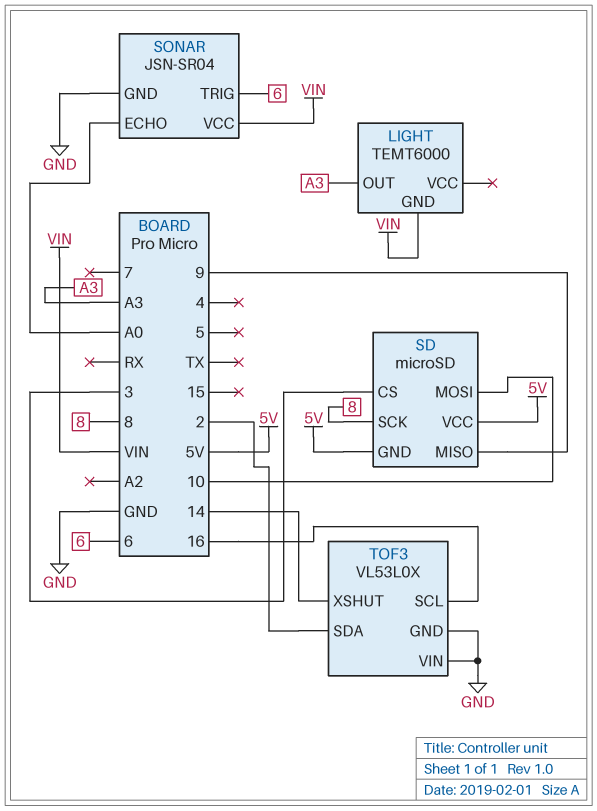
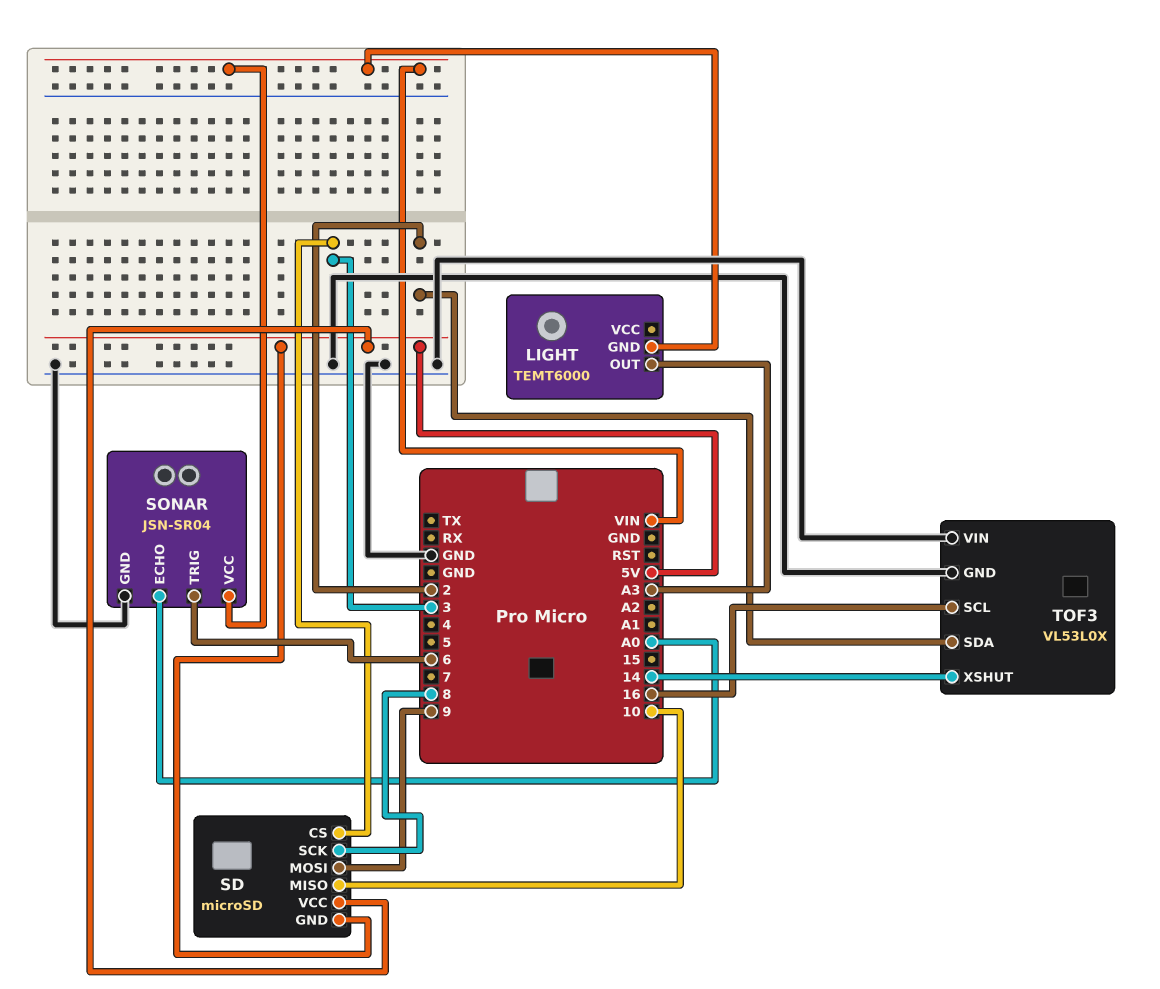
SD pin MISO: 9 -> 10
SD pin MOSI: 10 -> 9

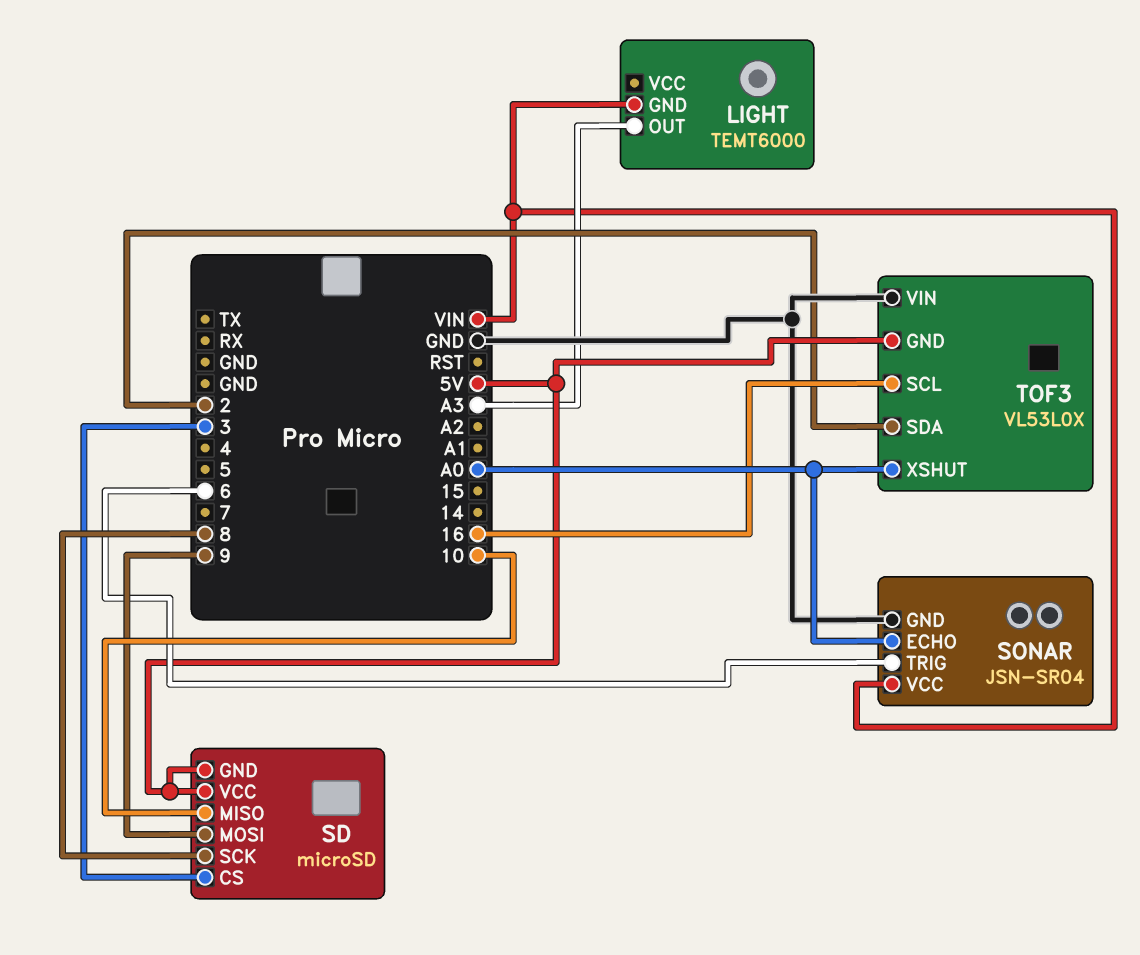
TOF3 pin GND: GND -> 5V
TOF3 pin XSHUT: 14 -> A0

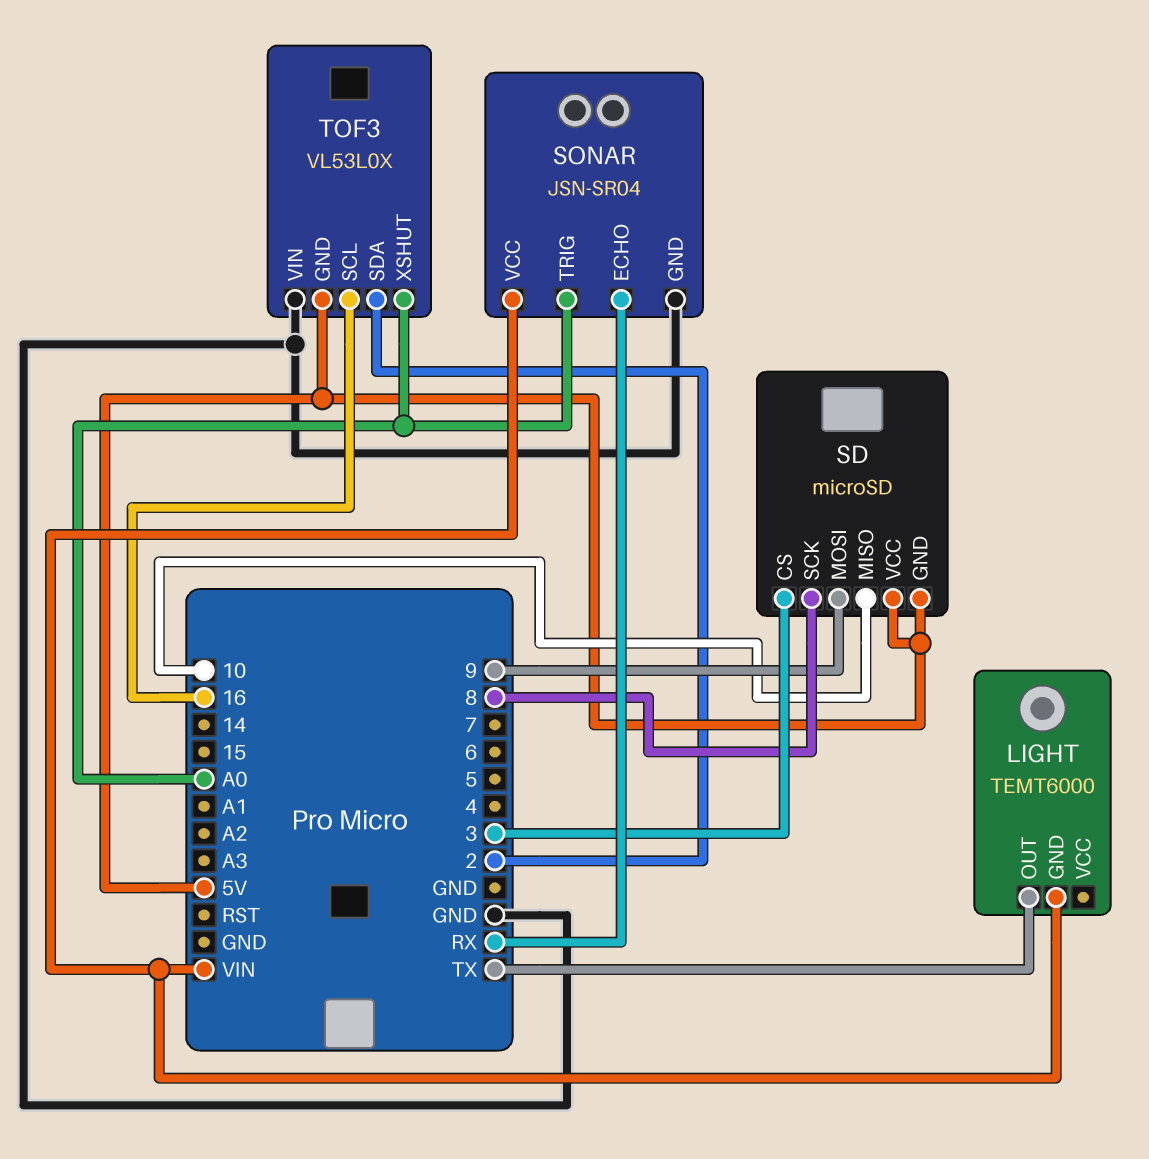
LIGHT pin OUT: A3 -> TX
SONAR pin ECHO: A0 -> RX
SONAR pin TRIG: 6 -> A0

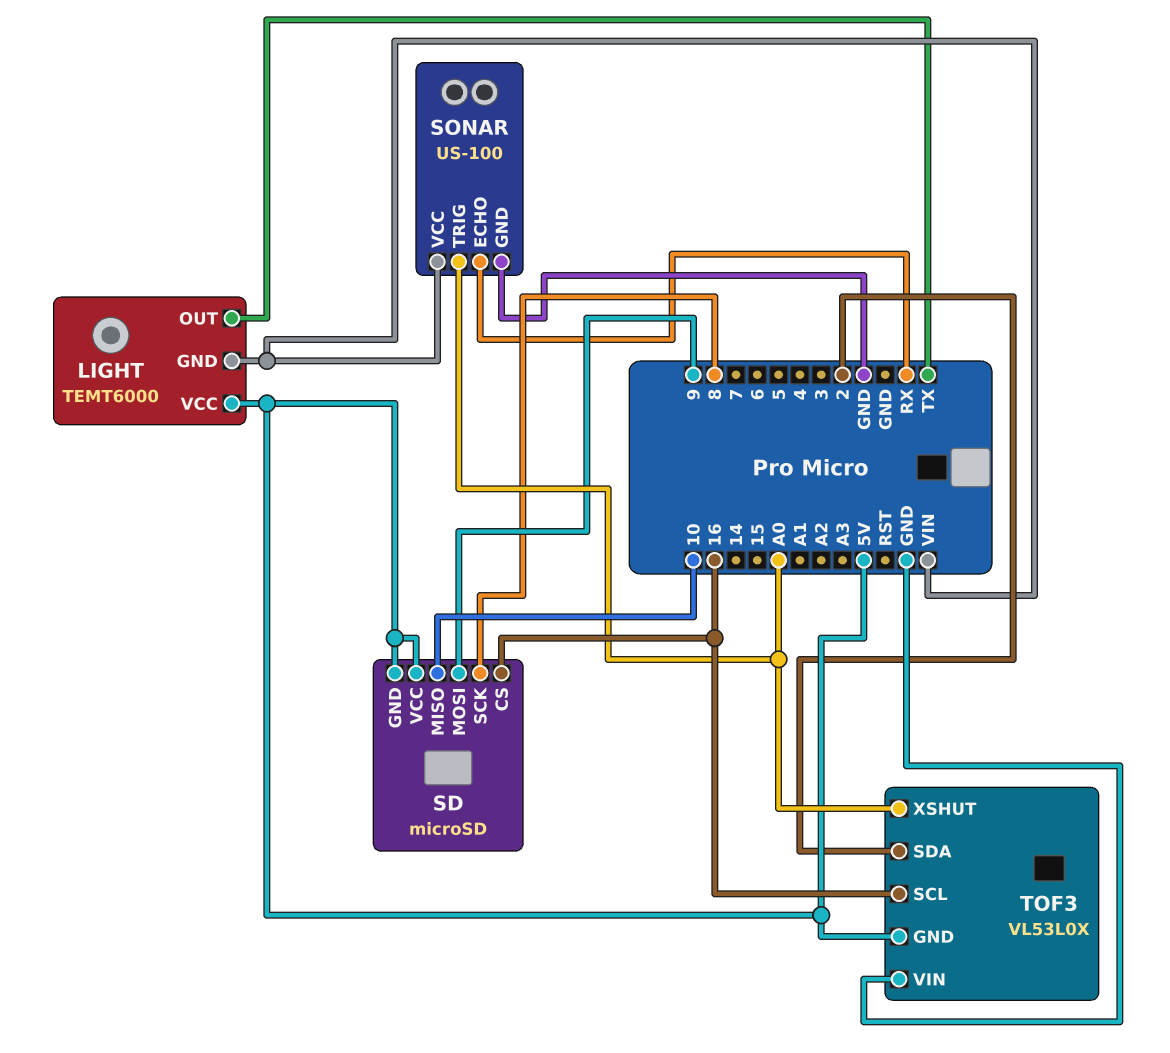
LIGHT pin VCC: none -> 5V
SD pin CS: 3 -> 16
SONAR: JSN-SR04 -> US-100

